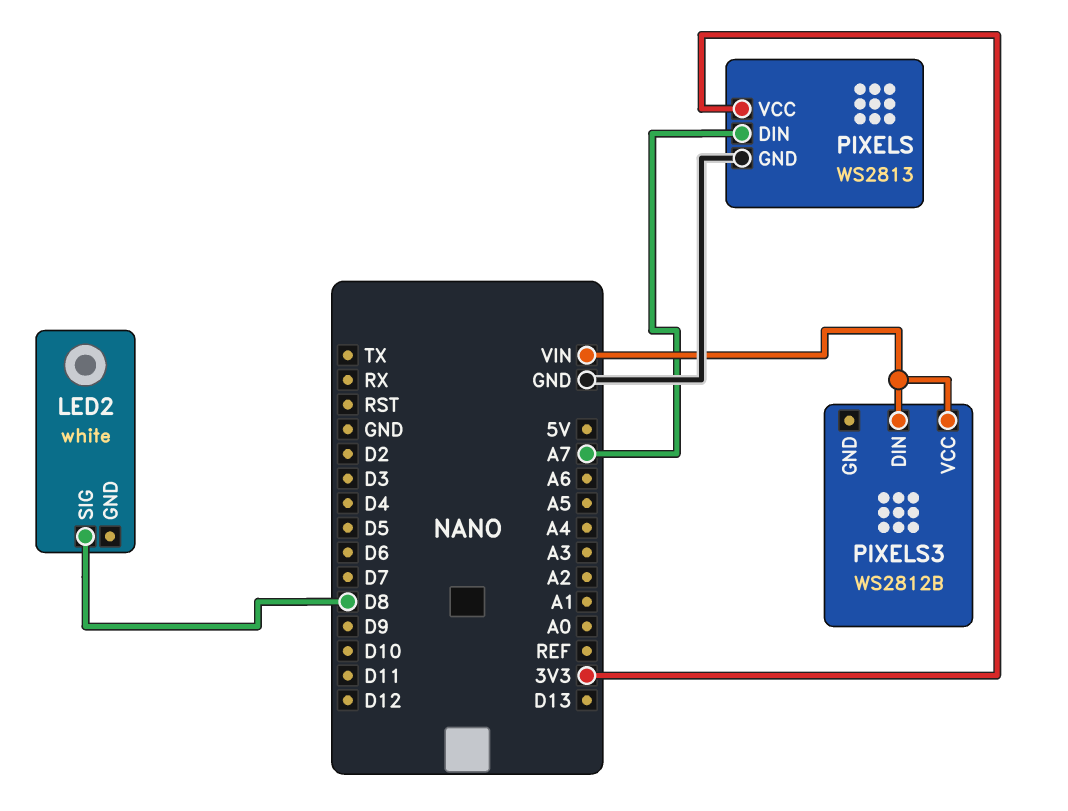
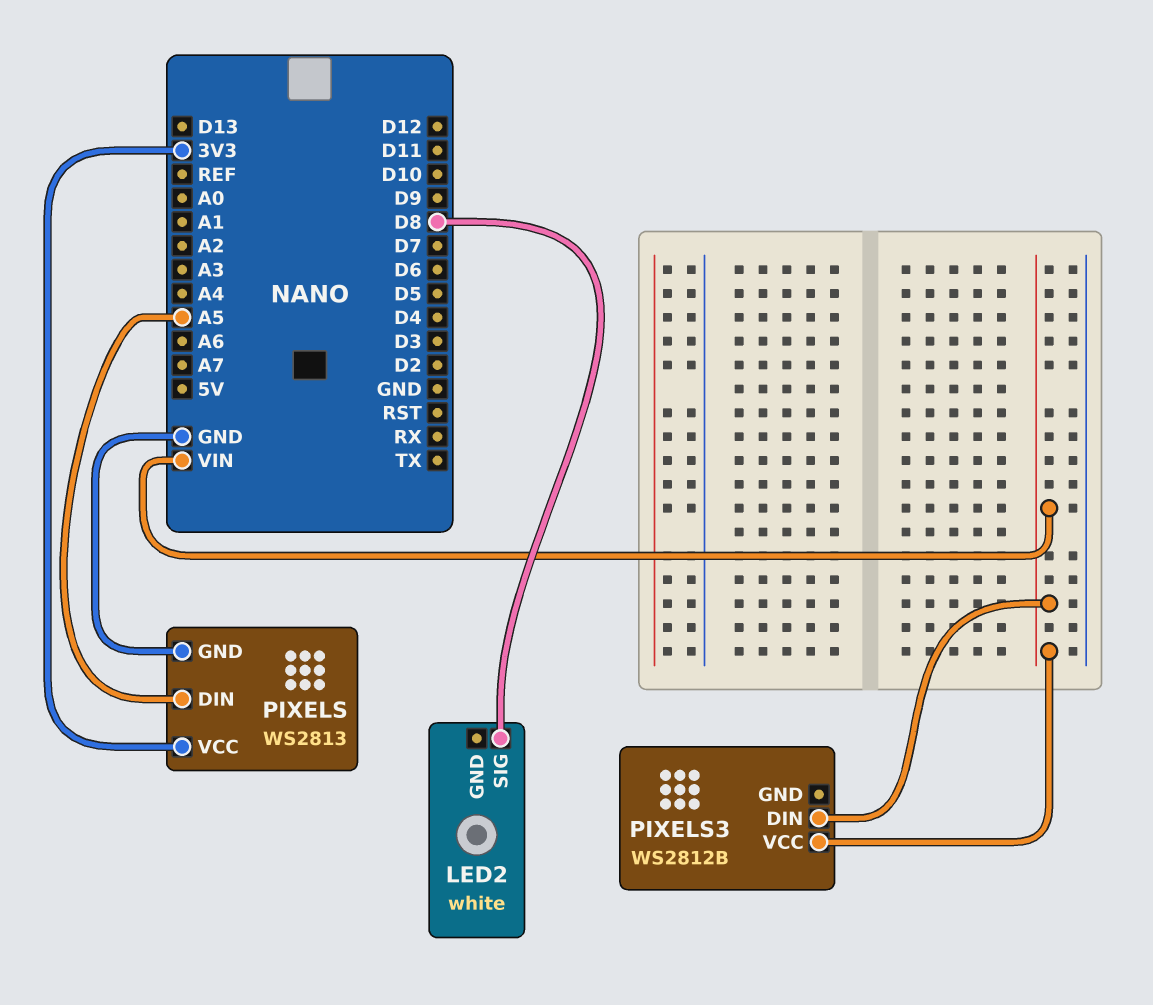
PIXELS pin DIN: A7 -> A5

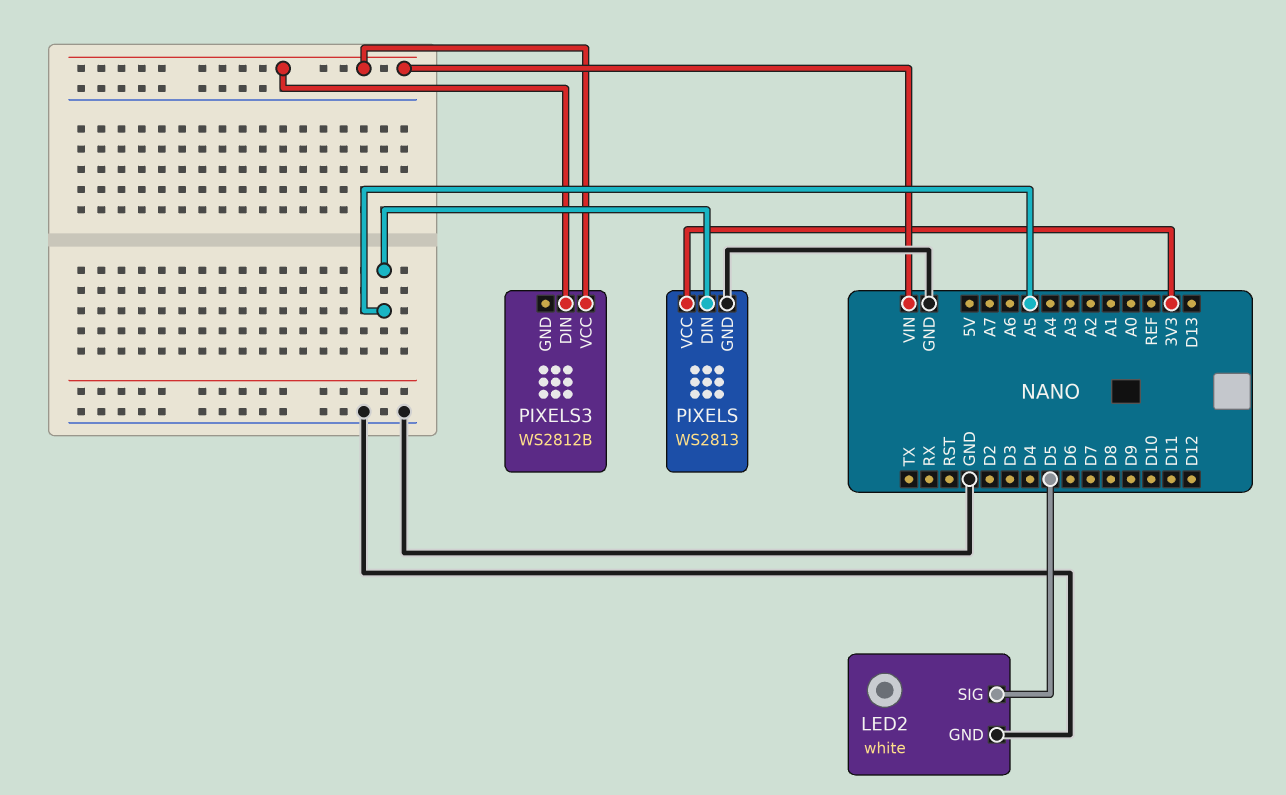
LED2 pin GND: none -> GND
LED2 pin SIG: D8 -> D5

